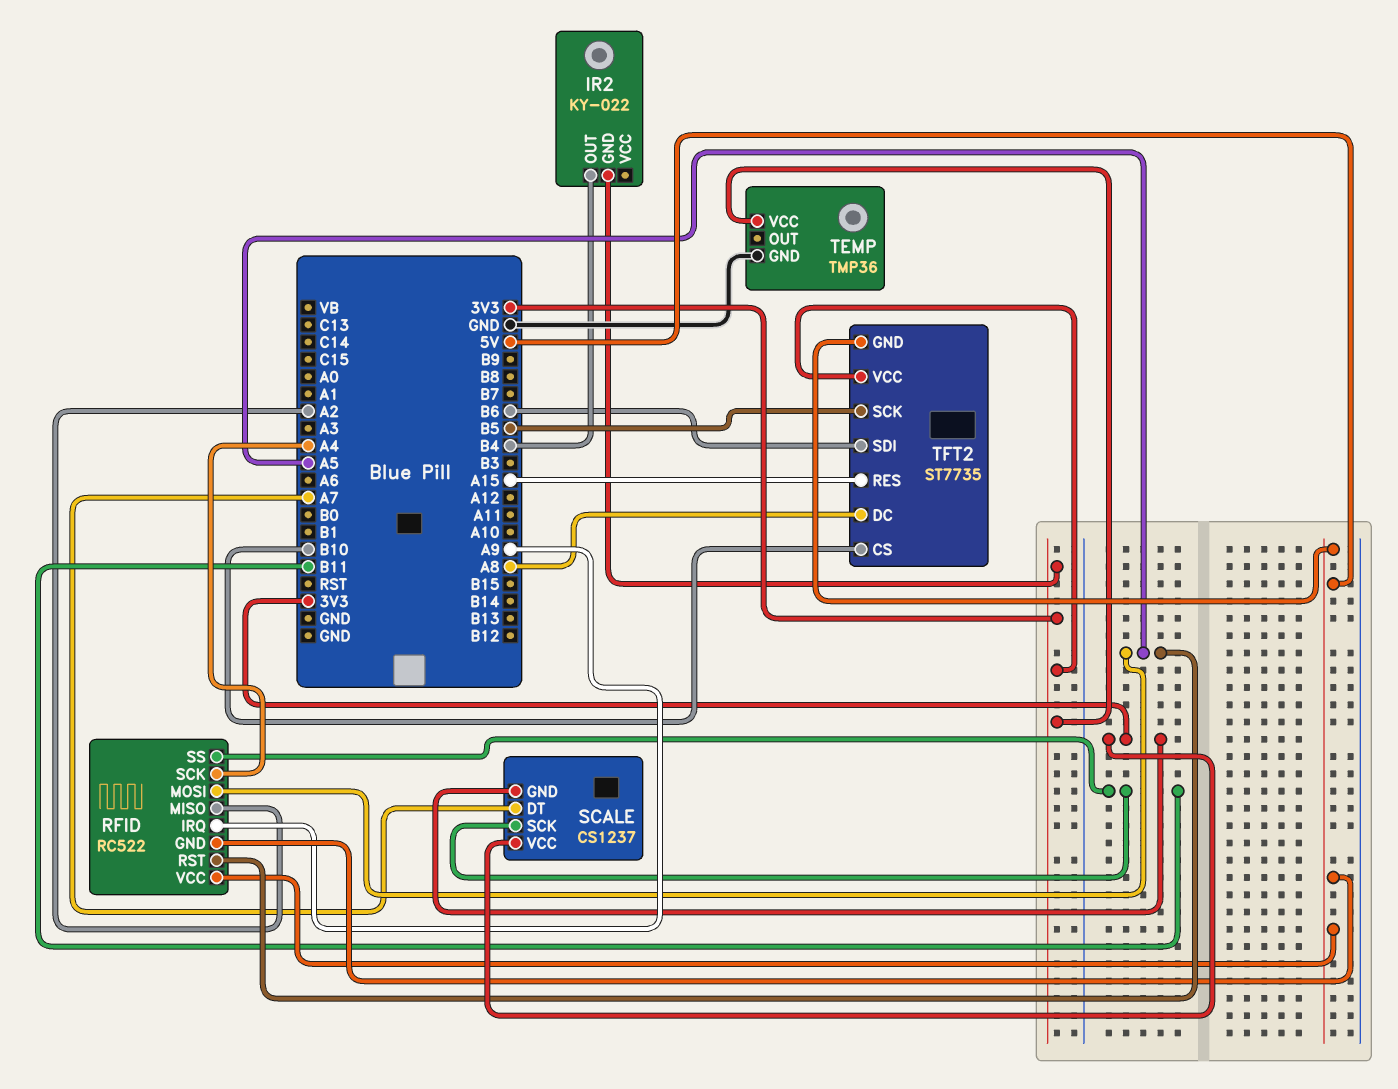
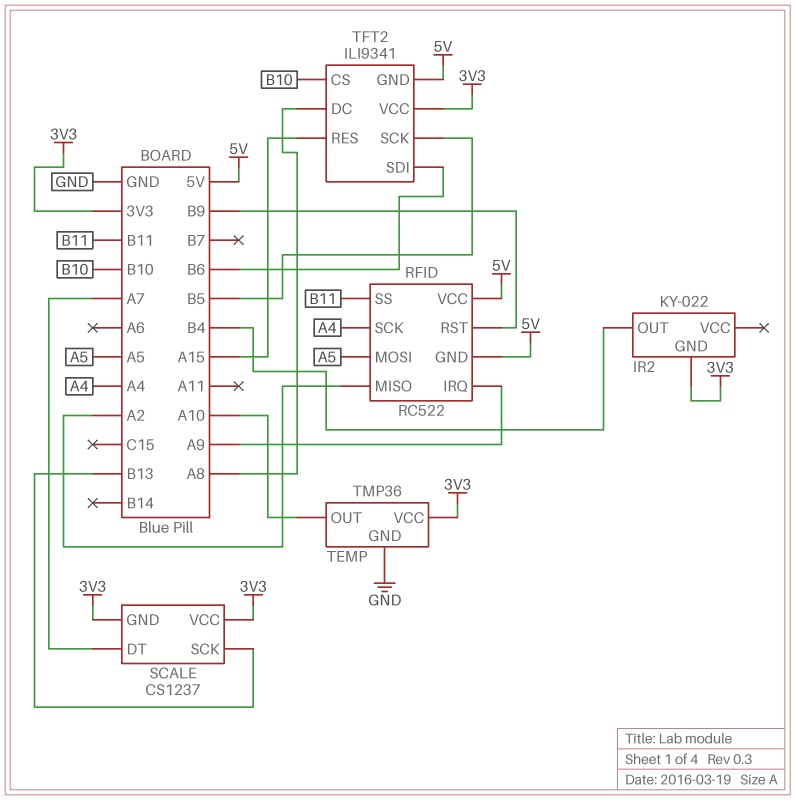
RFID pin RST: A5 -> B9
SCALE pin SCK: B11 -> B13
TEMP pin OUT: none -> A10
TFT2: ST7735 -> ILI9341

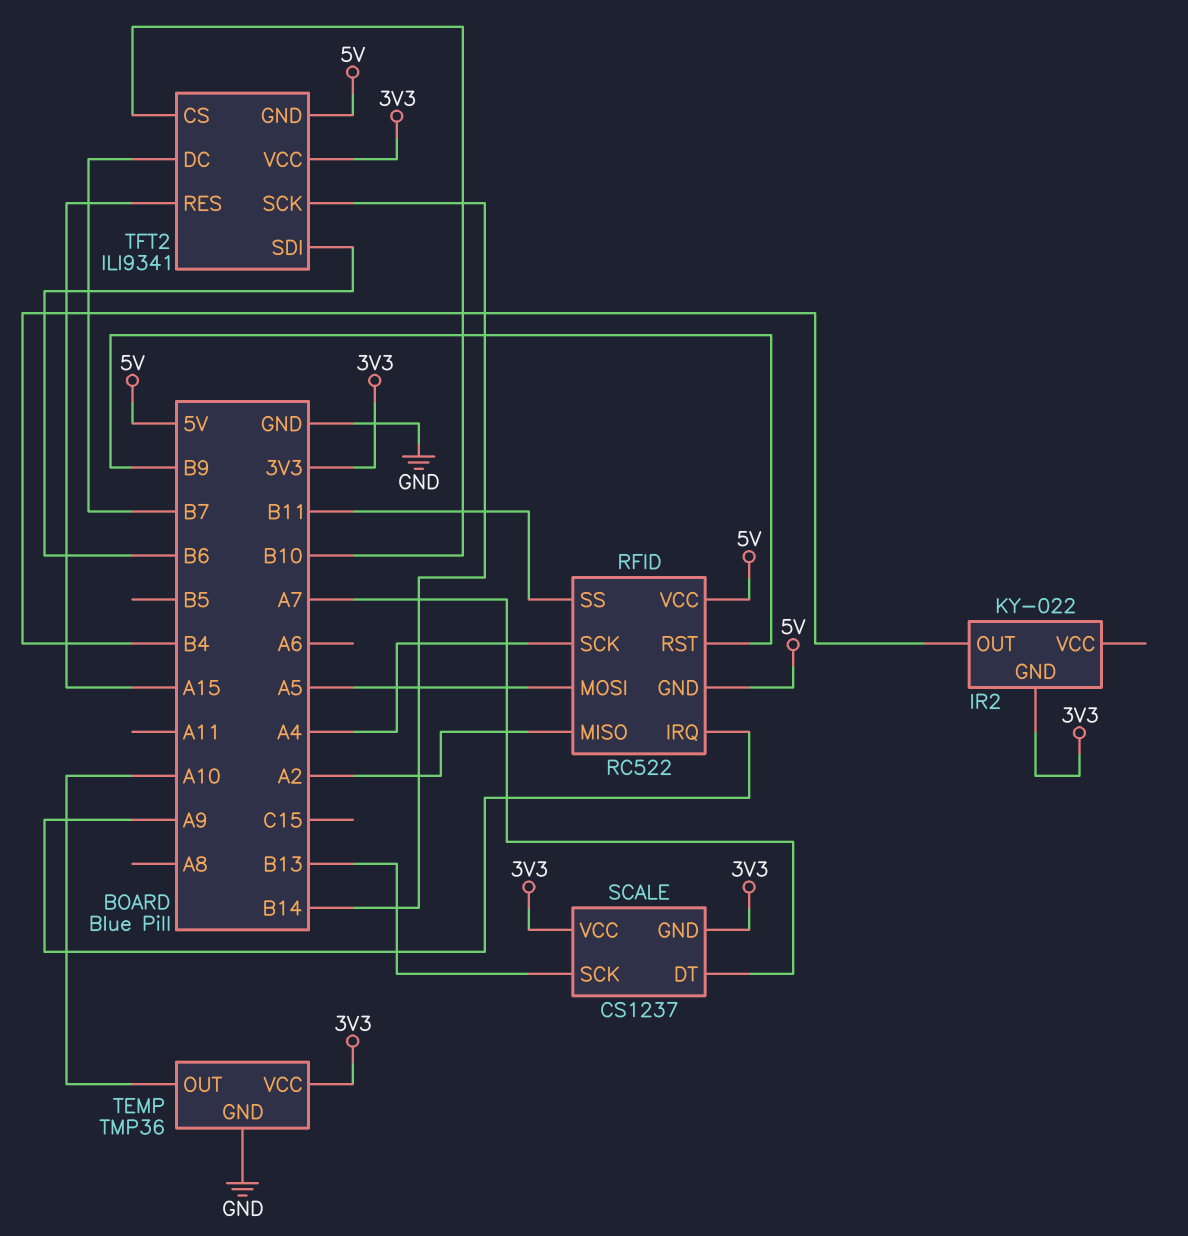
TFT2 pin DC: A8 -> B7
TFT2 pin SCK: B5 -> B14

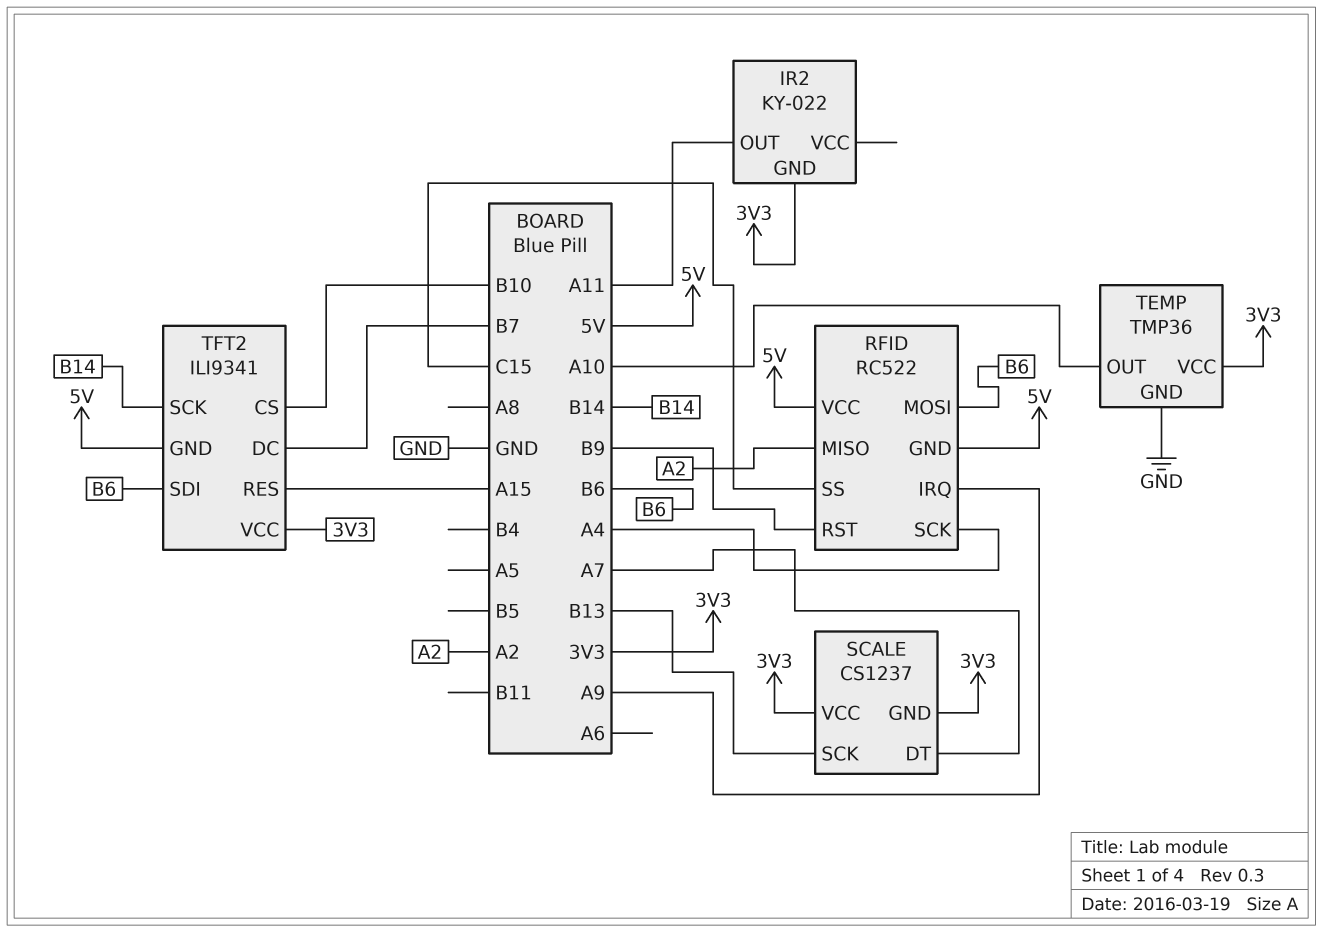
IR2 pin OUT: B4 -> A11
RFID pin MOSI: A5 -> B6
RFID pin SS: B11 -> C15

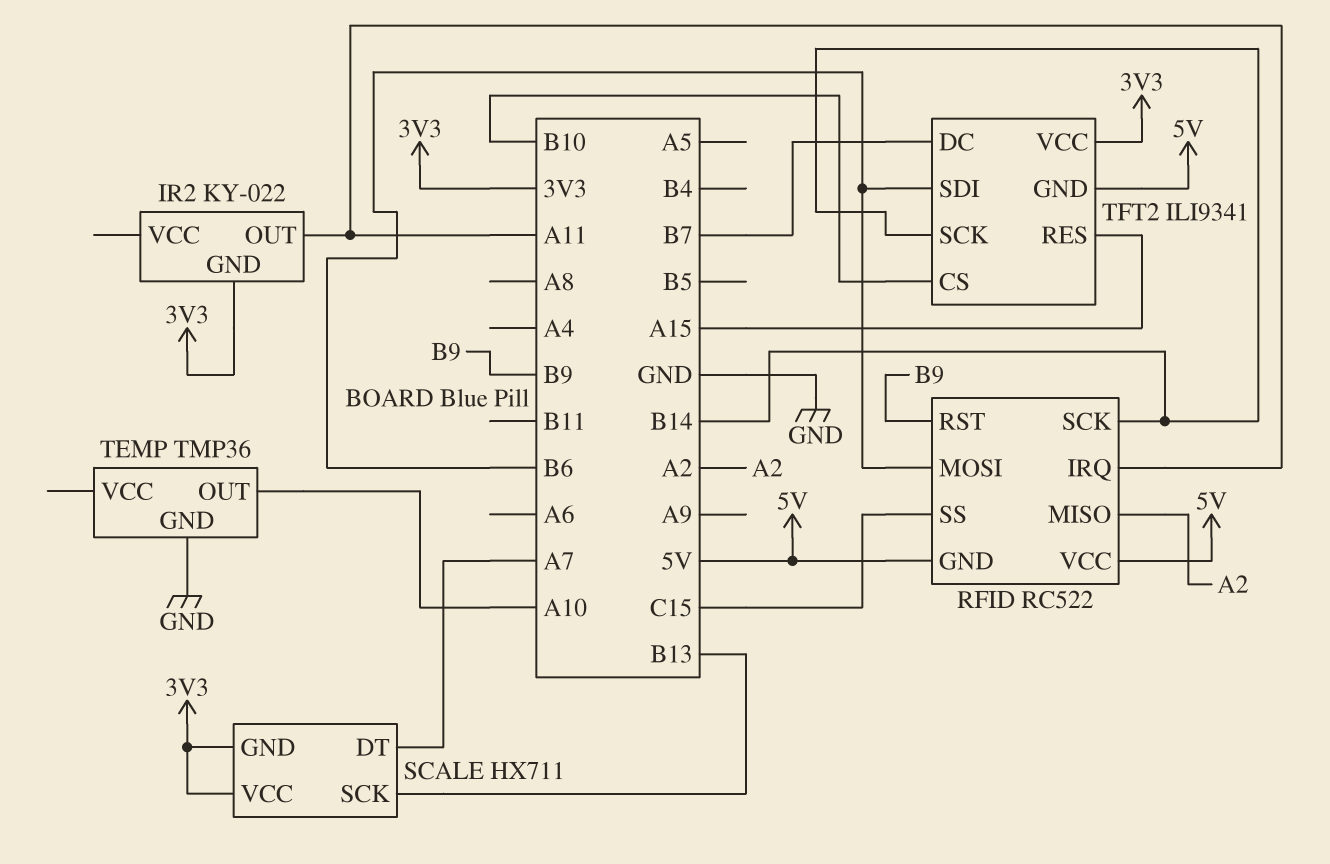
RFID pin IRQ: A9 -> A11
RFID pin SCK: A4 -> B14
SCALE: CS1237 -> HX711
TEMP pin VCC: 3V3 -> none

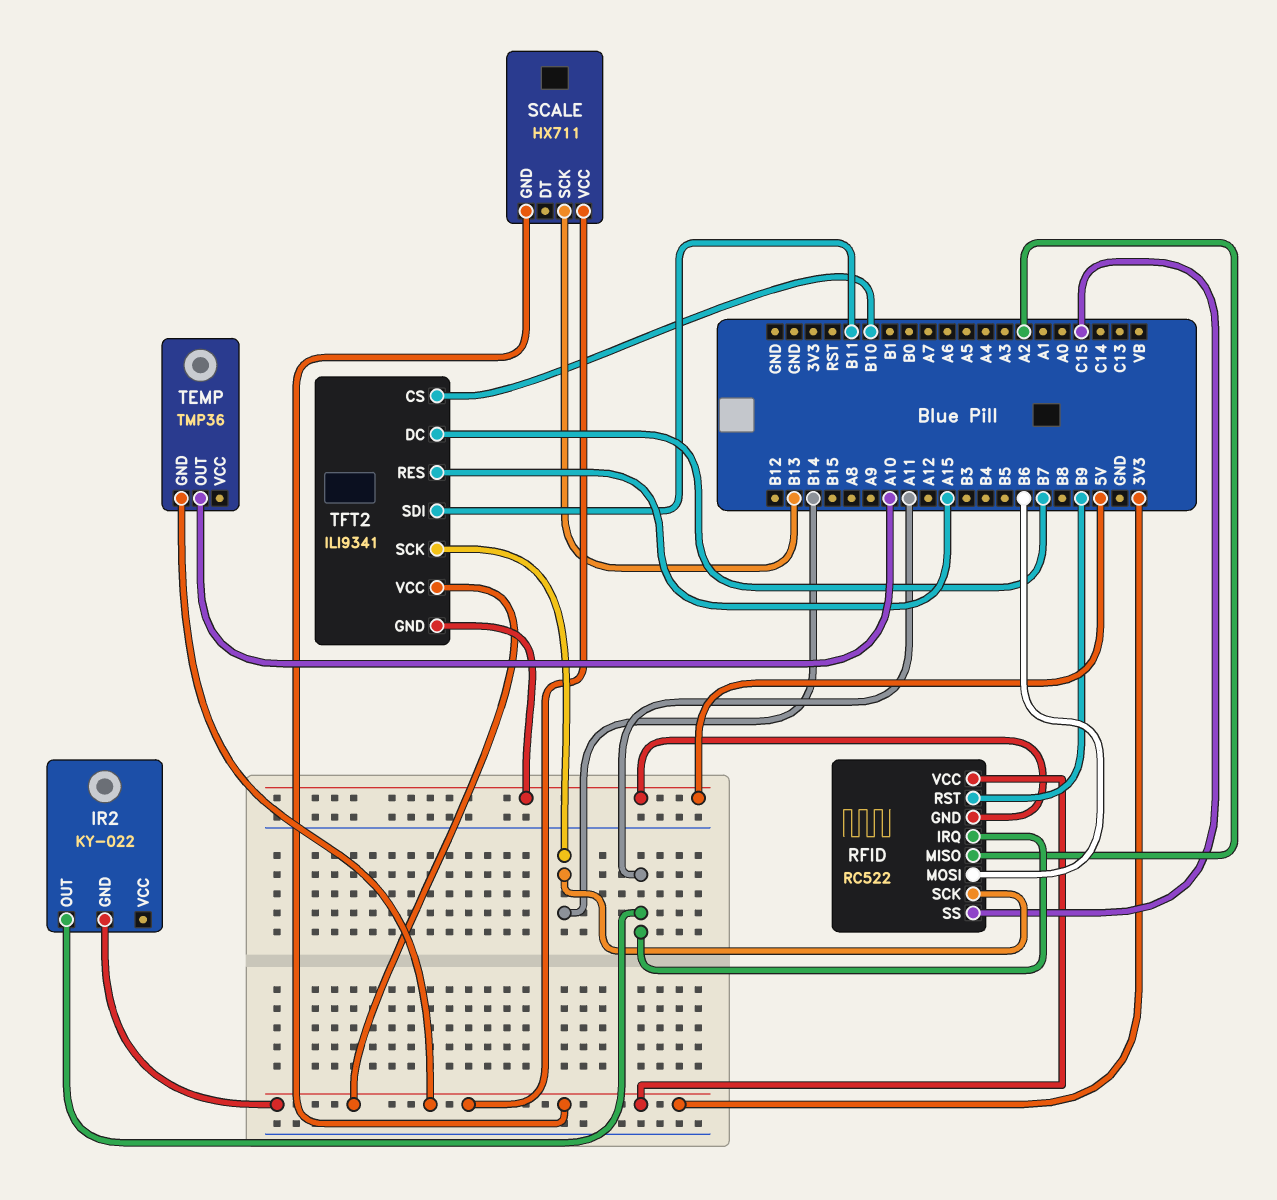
RFID pin VCC: 5V -> 3V3
SCALE pin DT: A7 -> none
TEMP pin GND: GND -> 3V3
TFT2 pin SDI: B6 -> B11

